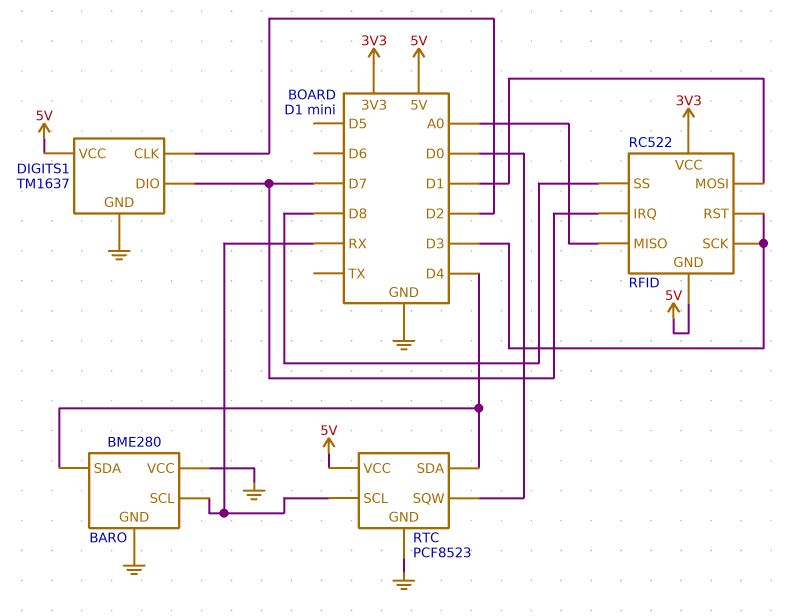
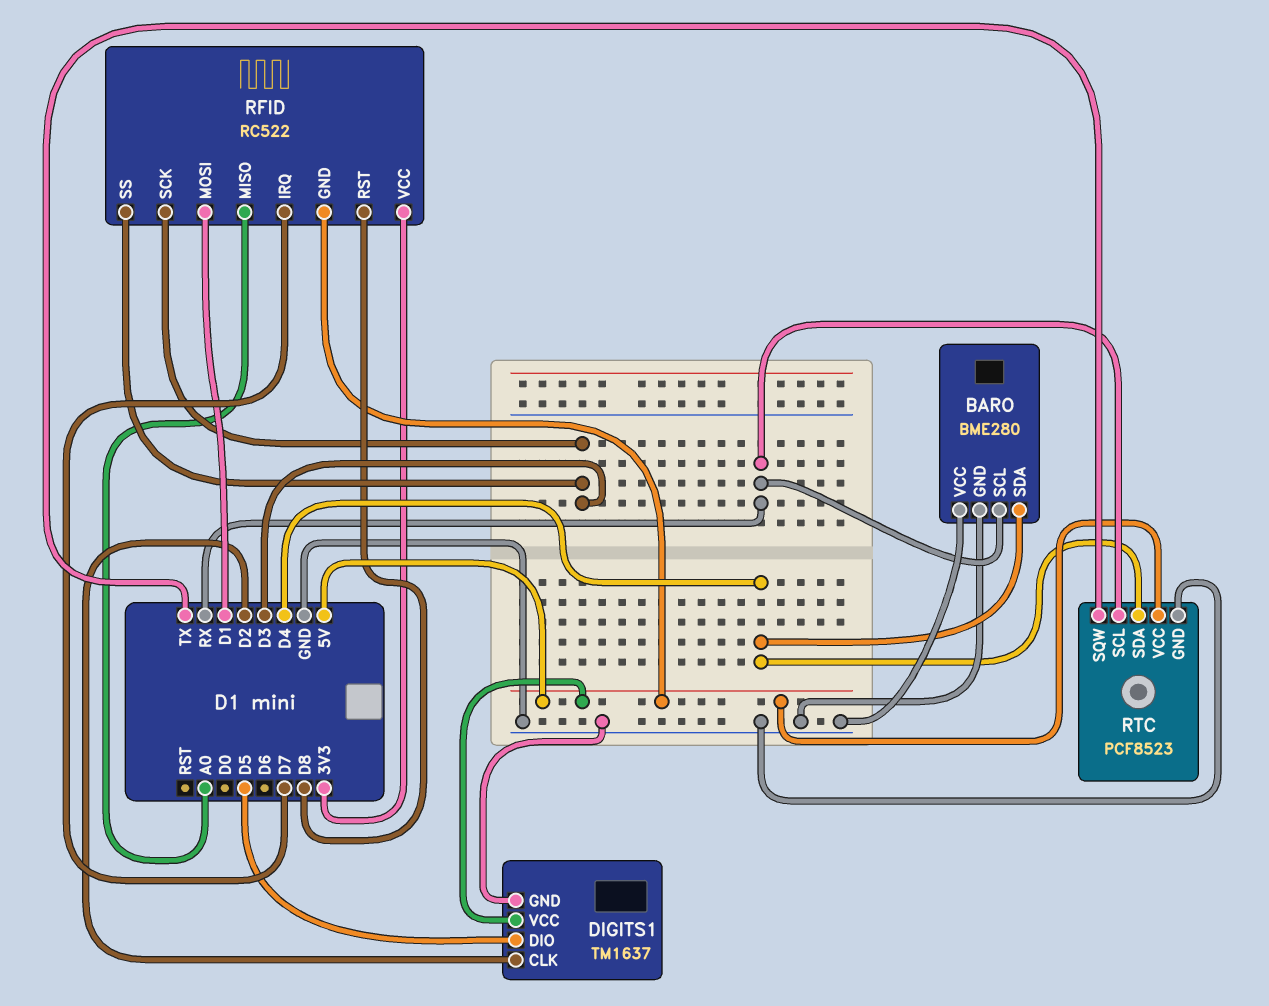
DIGITS1 pin DIO: D7 -> D5
RFID pin RST: D3 -> D8
RFID pin SS: D8 -> D3
RTC pin SQW: D0 -> TX

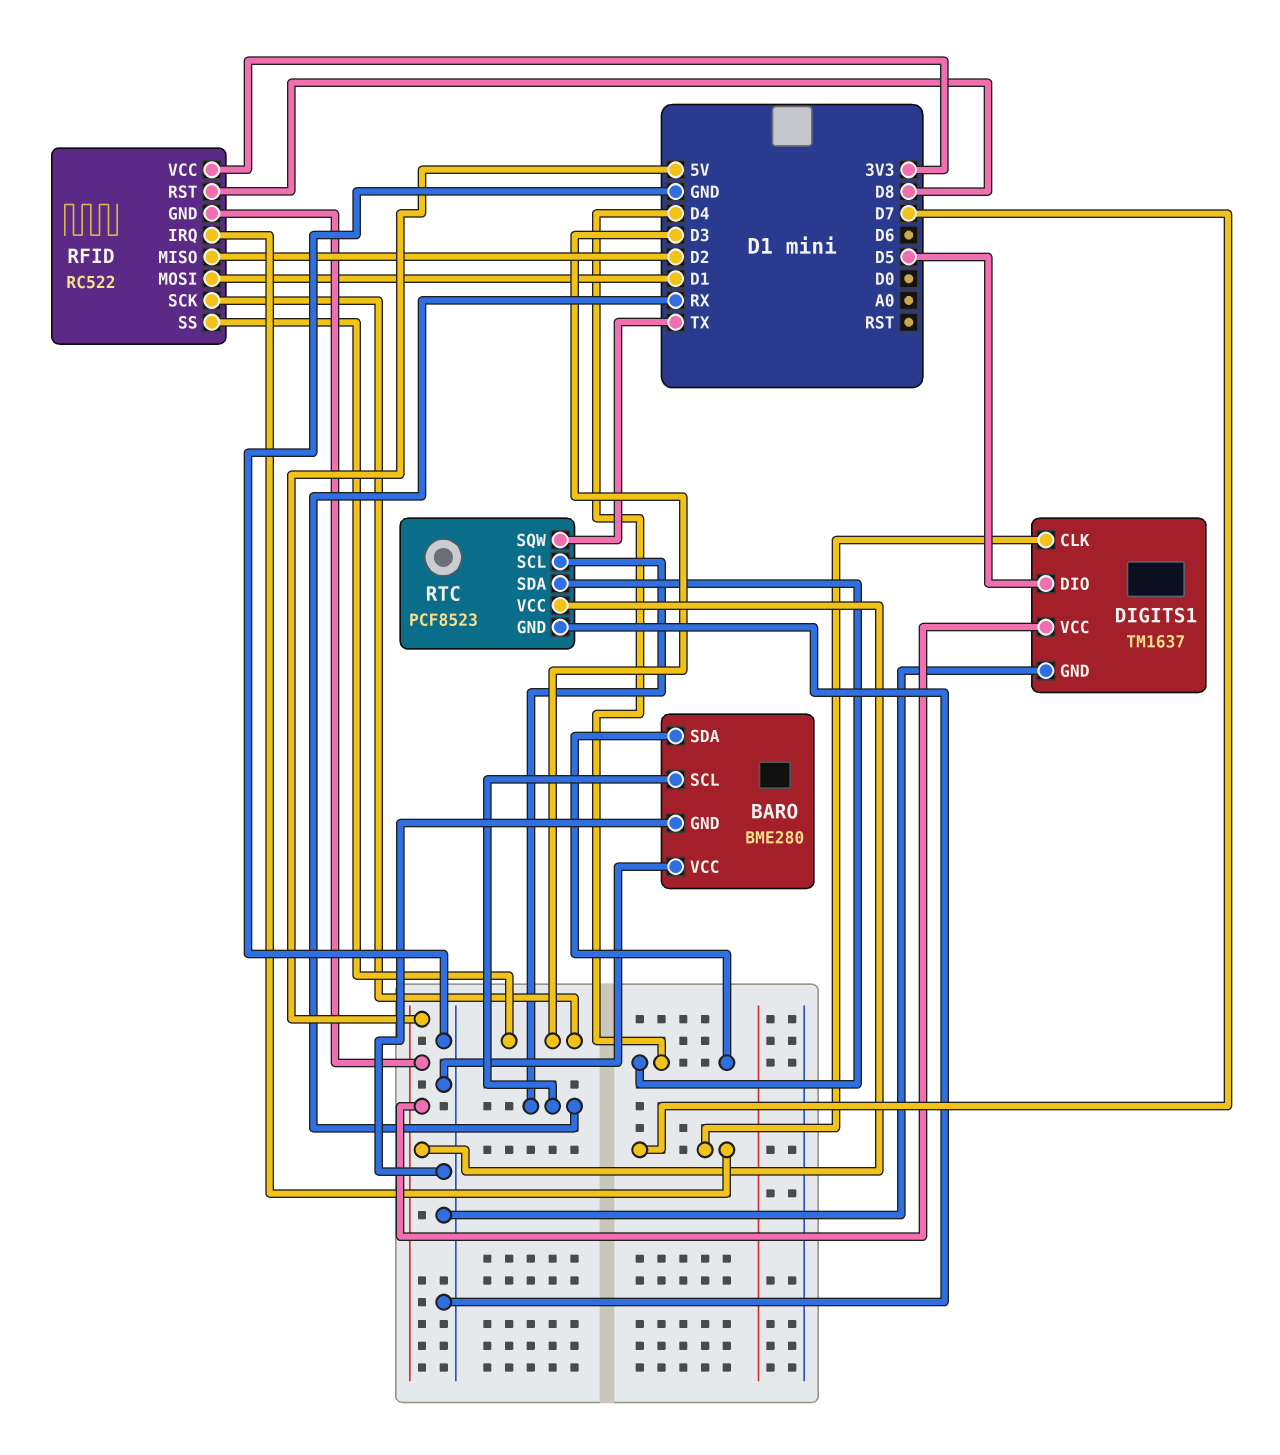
DIGITS1 pin CLK: D2 -> D7
RFID pin MISO: A0 -> D2

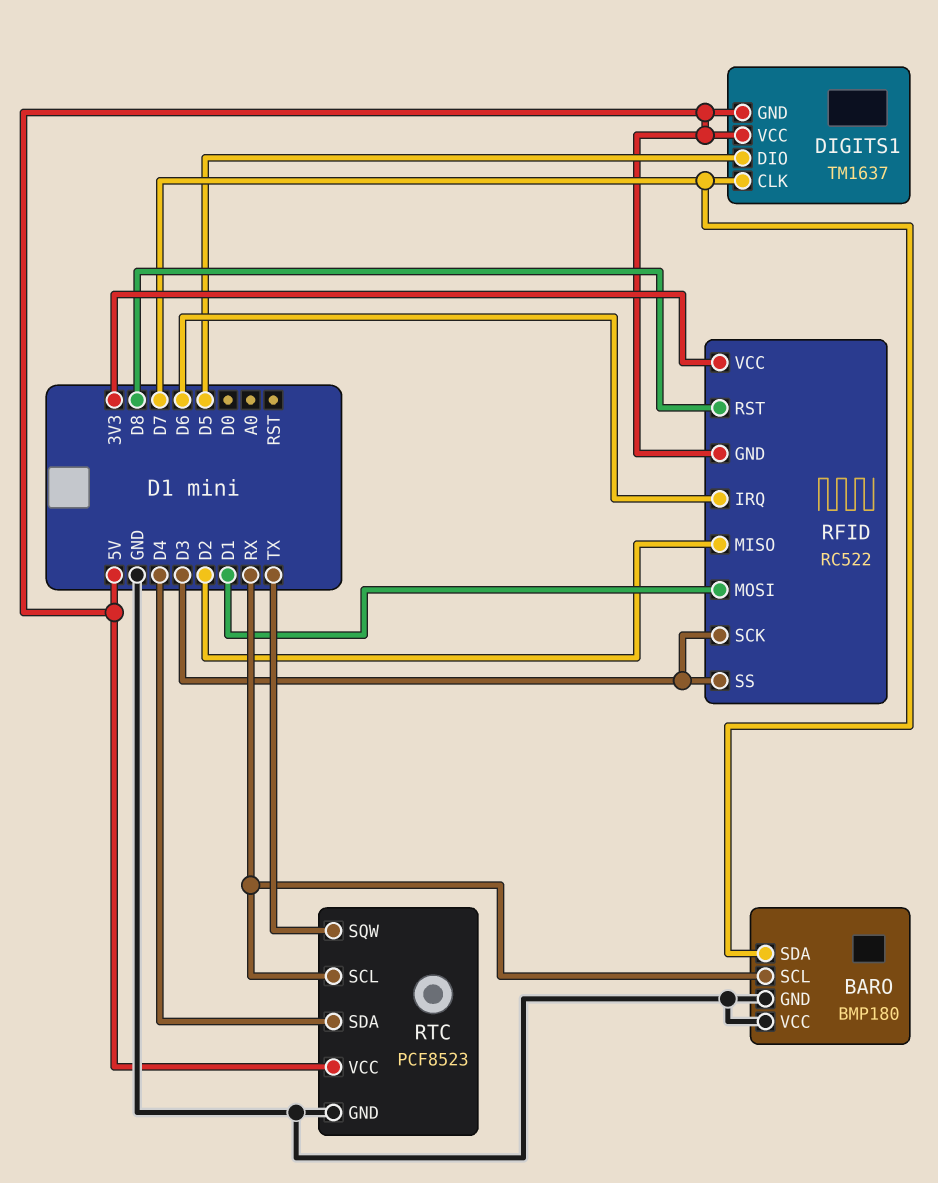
BARO: BME280 -> BMP180
BARO pin SDA: D4 -> D7
DIGITS1 pin GND: GND -> 5V
RFID pin IRQ: D7 -> D6

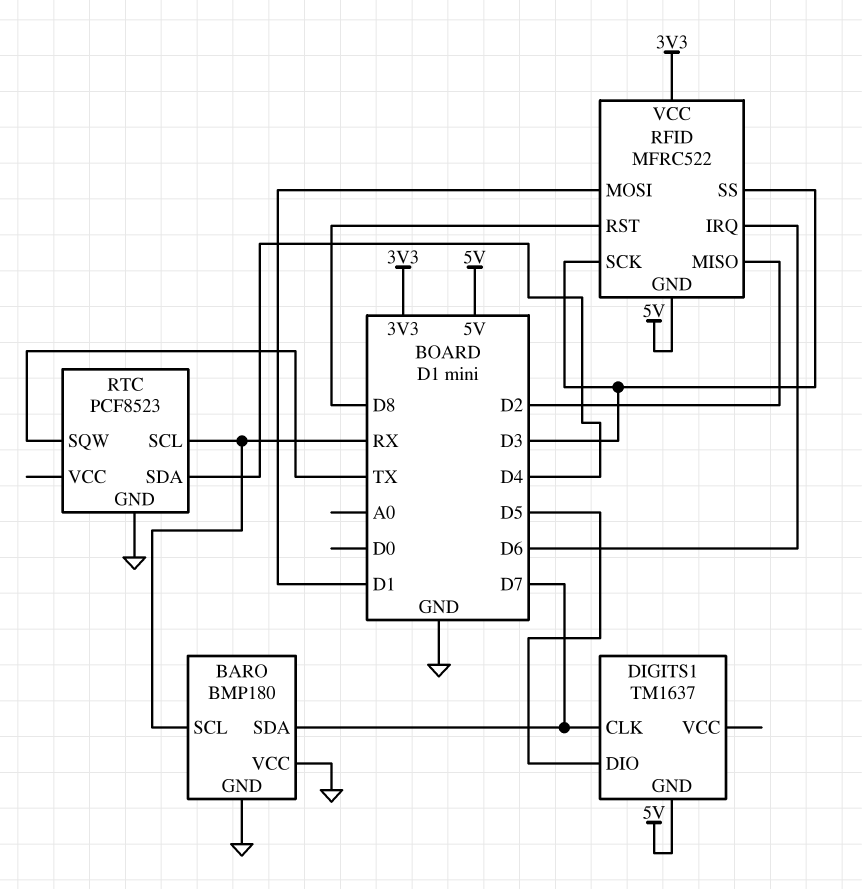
DIGITS1 pin VCC: 5V -> none
RFID: RC522 -> MFRC522
RTC pin VCC: 5V -> none

